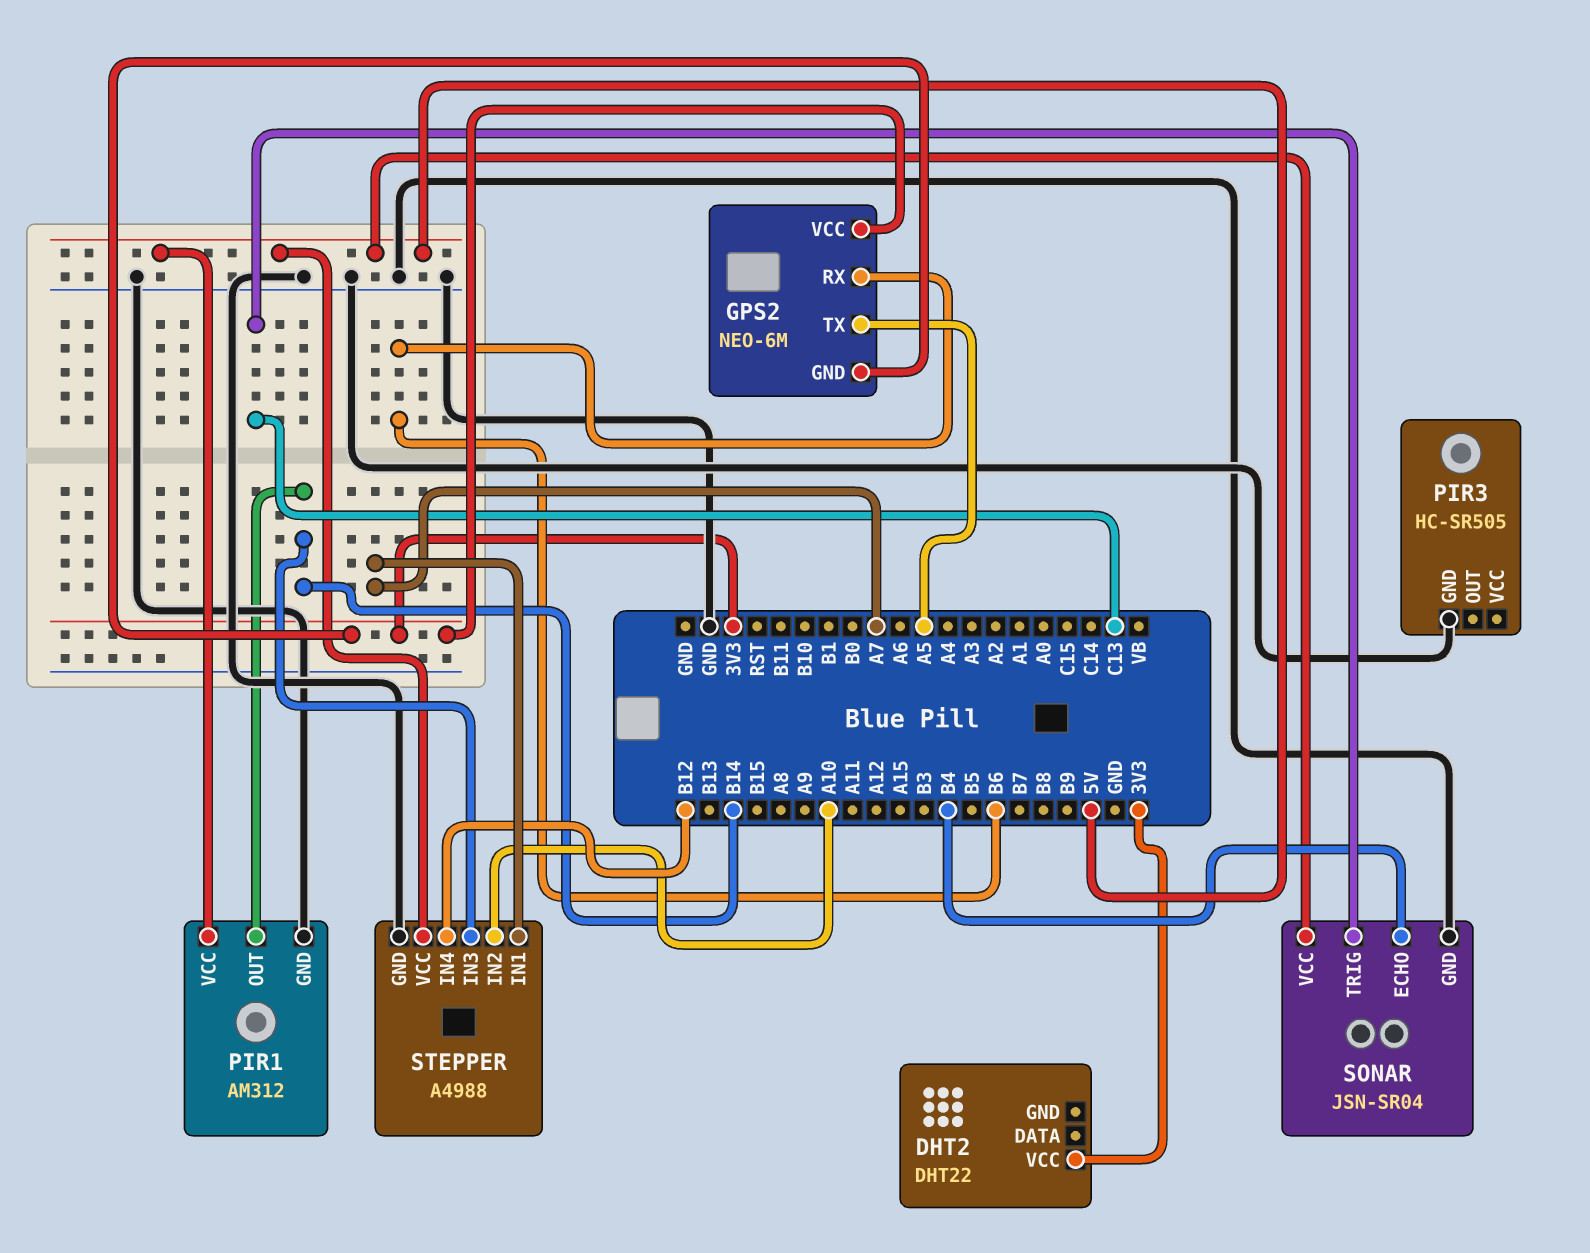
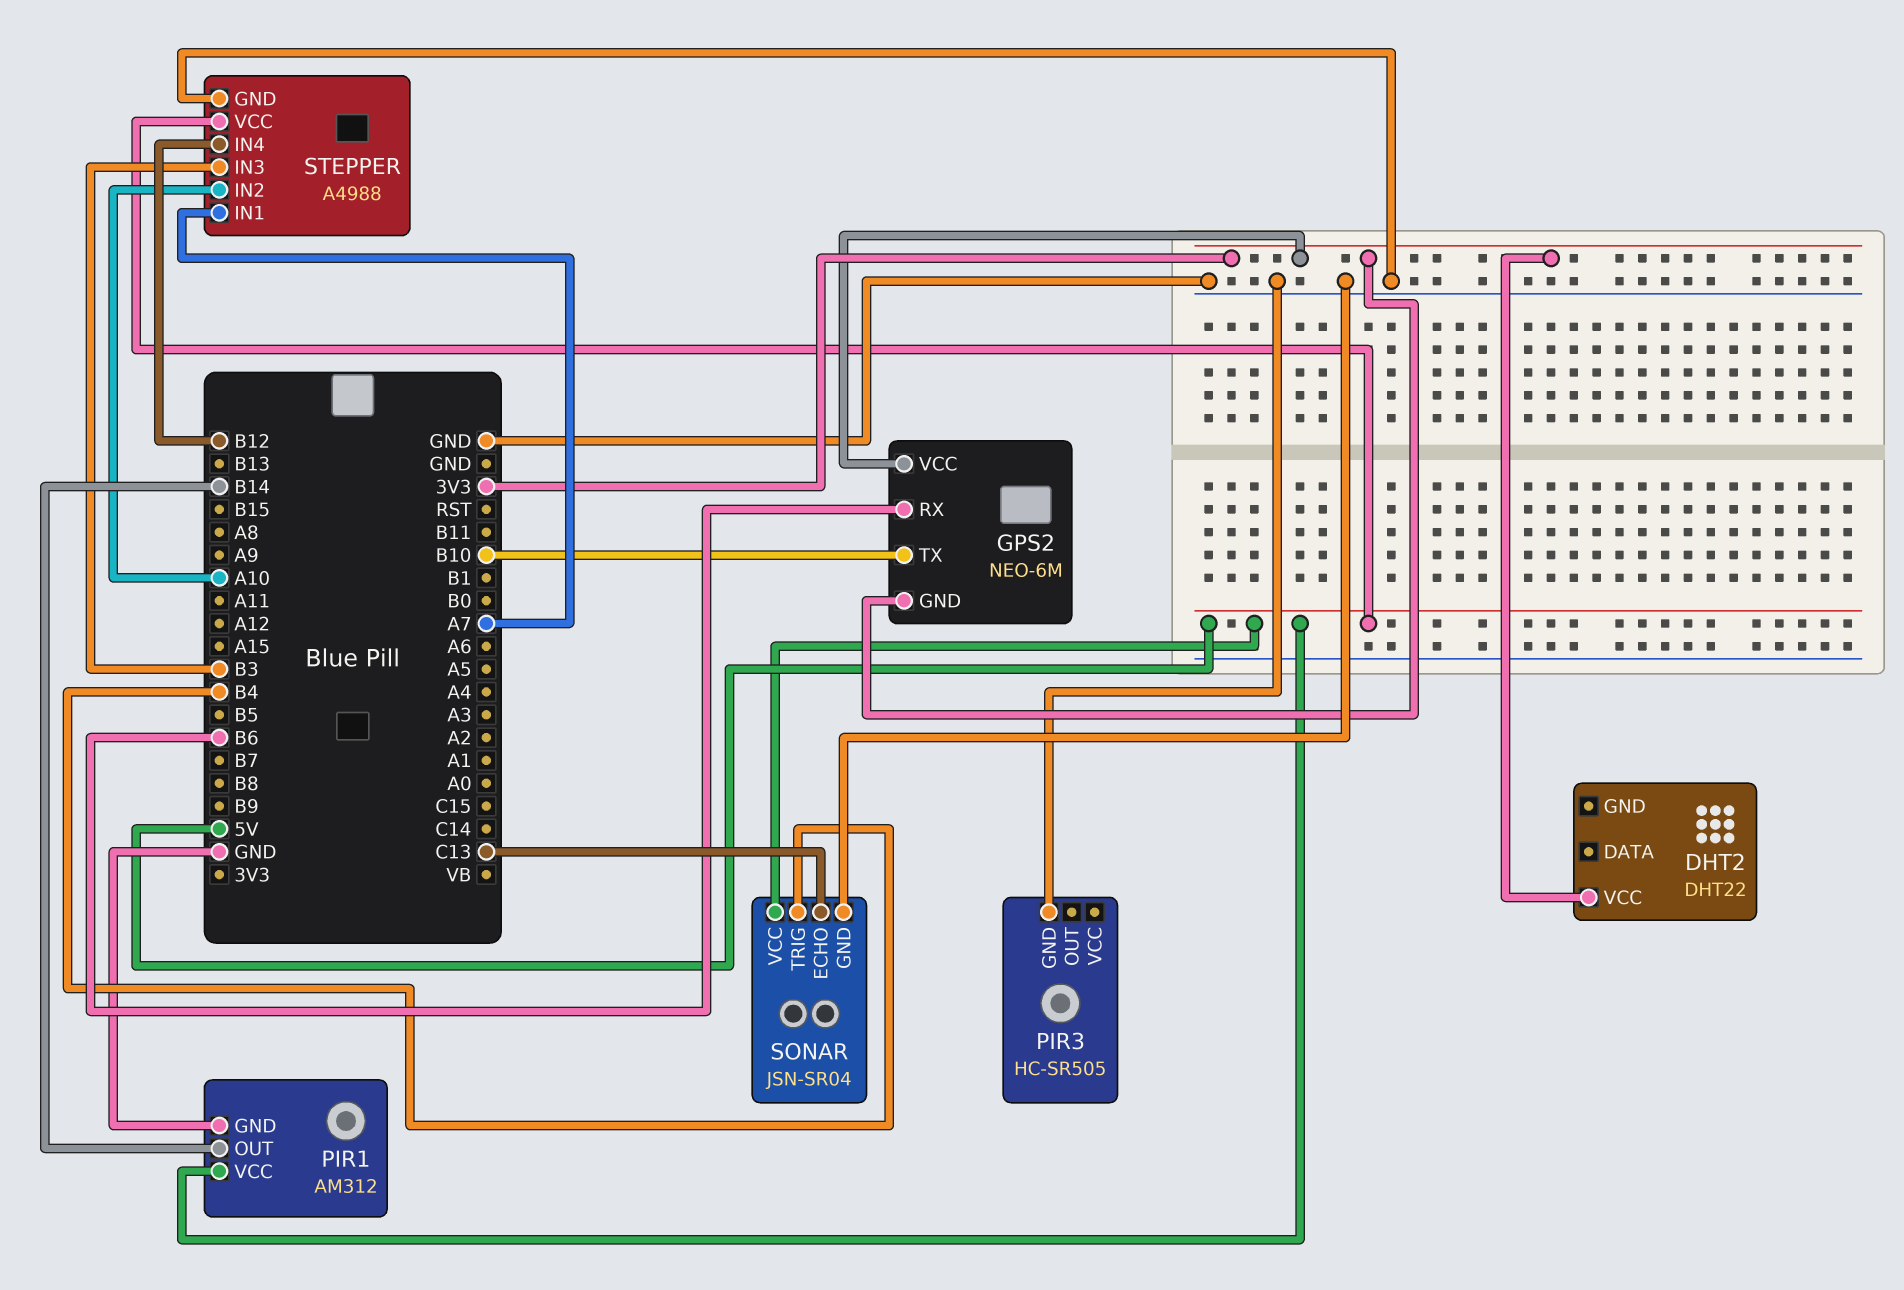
GPS2 pin TX: A5 -> B10
SONAR pin ECHO: B4 -> C13
SONAR pin TRIG: C13 -> B4
STEPPER pin IN3: B14 -> B3

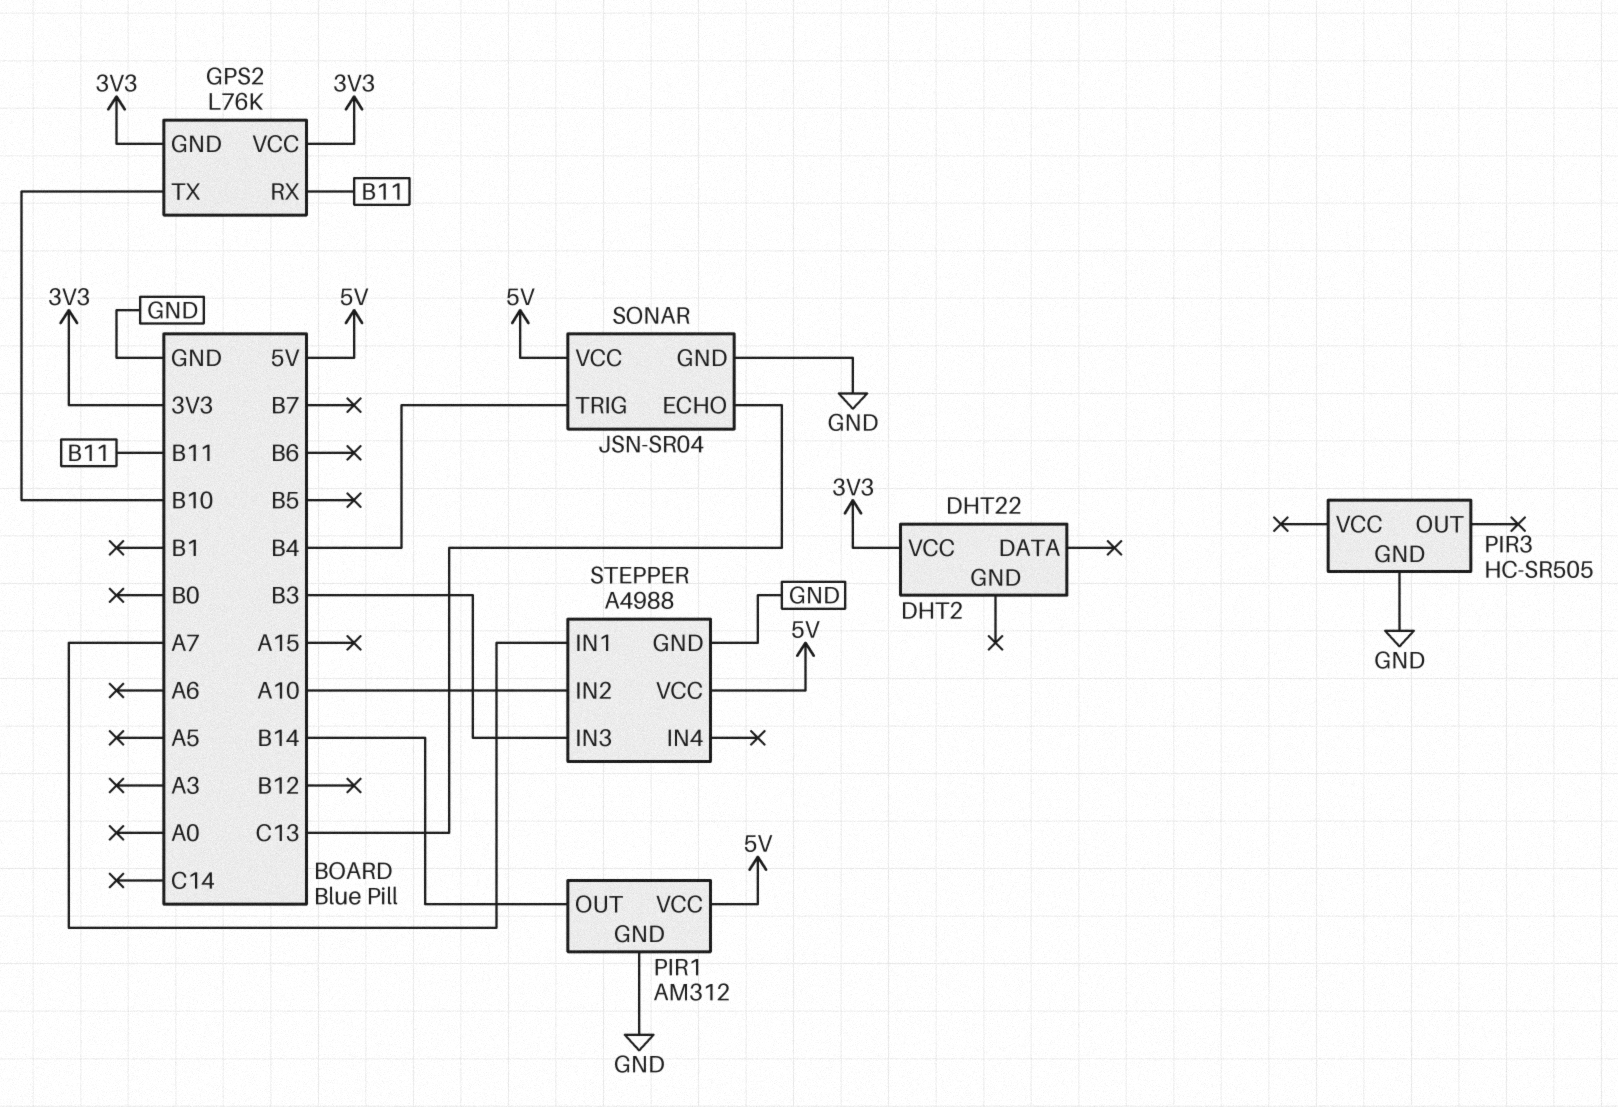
GPS2: NEO-6M -> L76K
GPS2 pin RX: B6 -> B11
STEPPER pin IN4: B12 -> none

